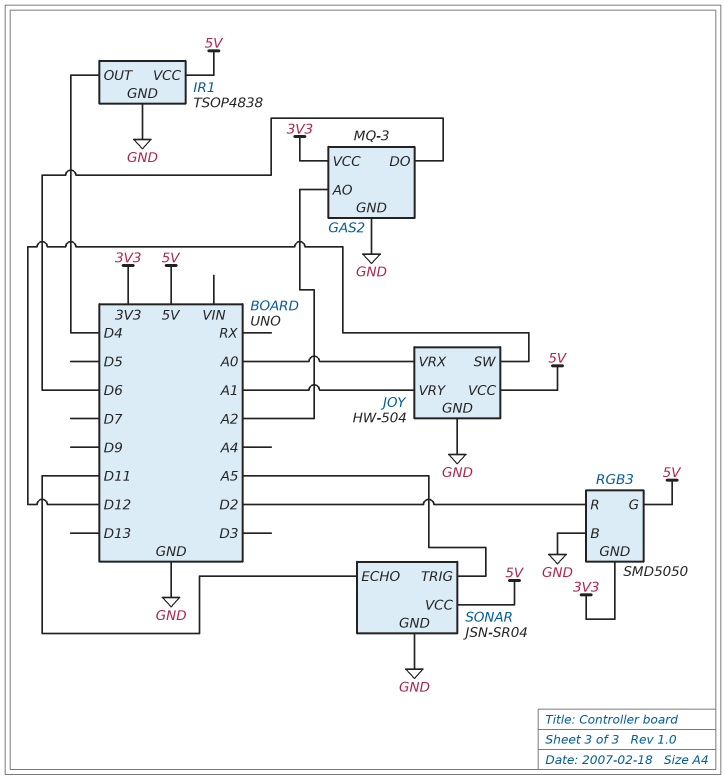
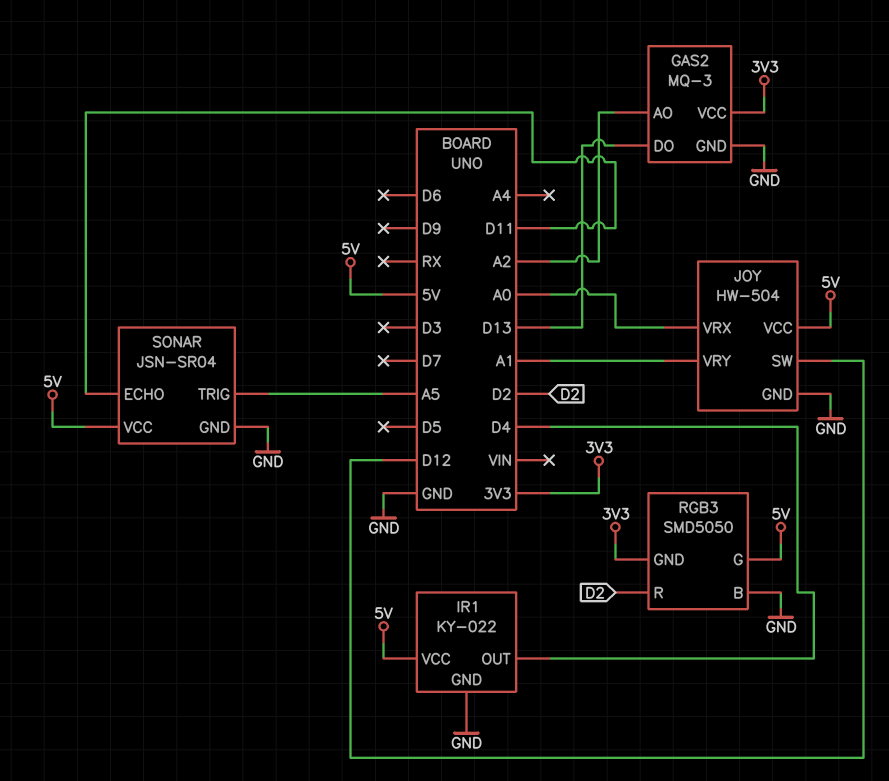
GAS2 pin DO: D6 -> D13
IR1: TSOP4838 -> KY-022

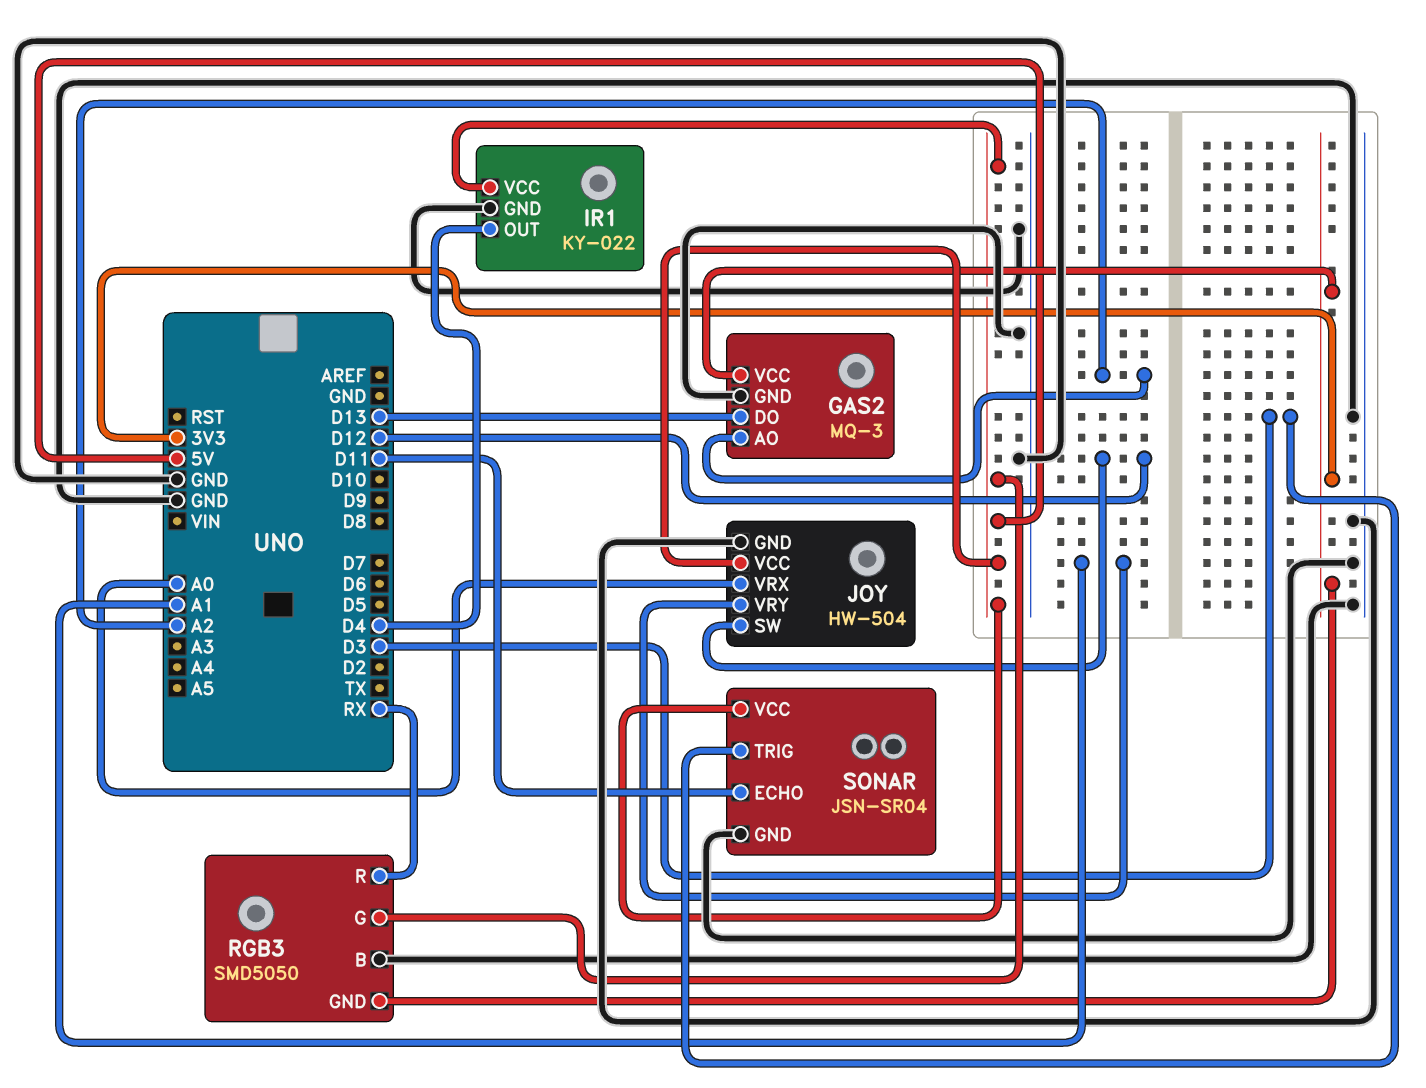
RGB3 pin R: D2 -> RX
SONAR pin TRIG: A5 -> D3

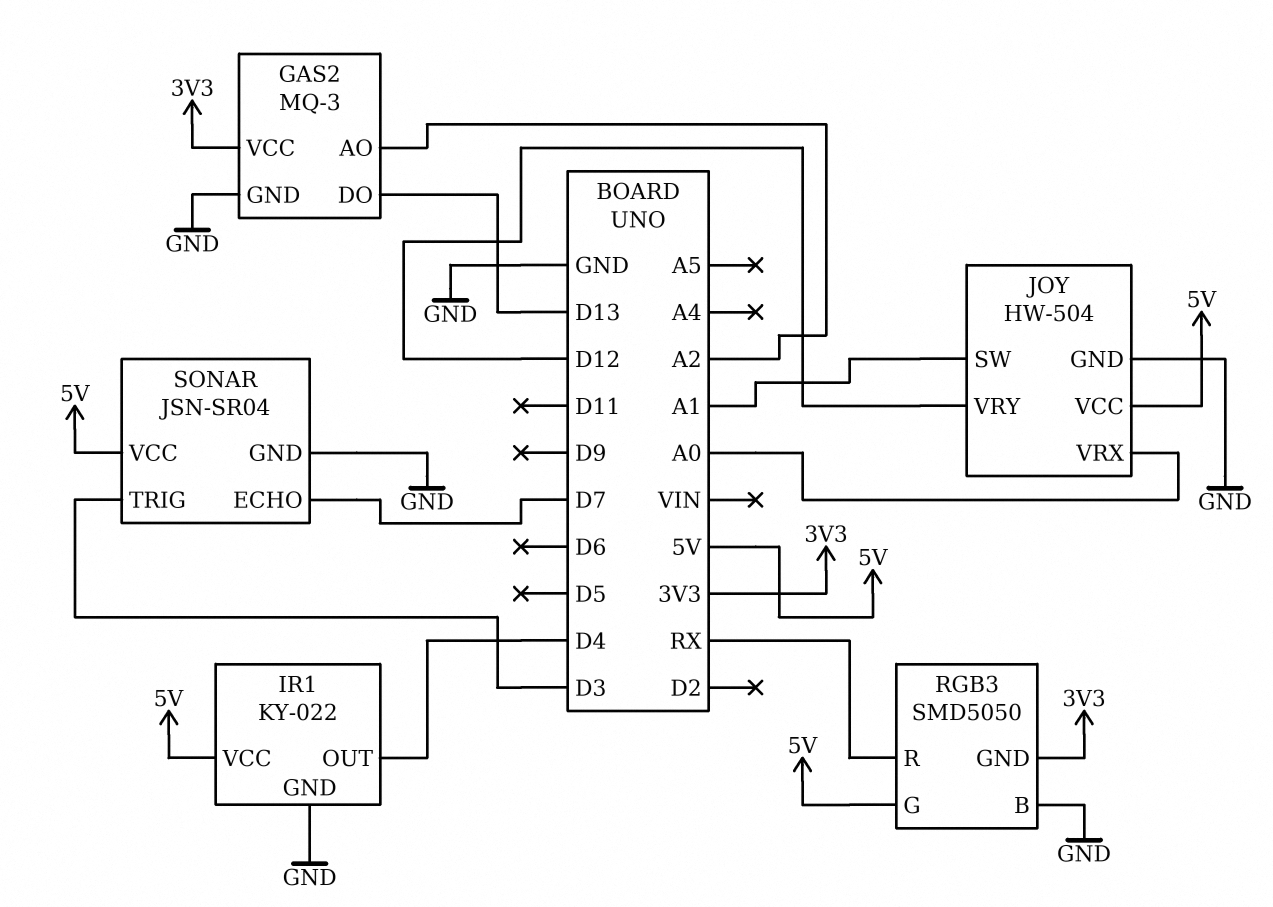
JOY pin SW: D12 -> A1
JOY pin VRY: A1 -> D12
SONAR pin ECHO: D11 -> D7

